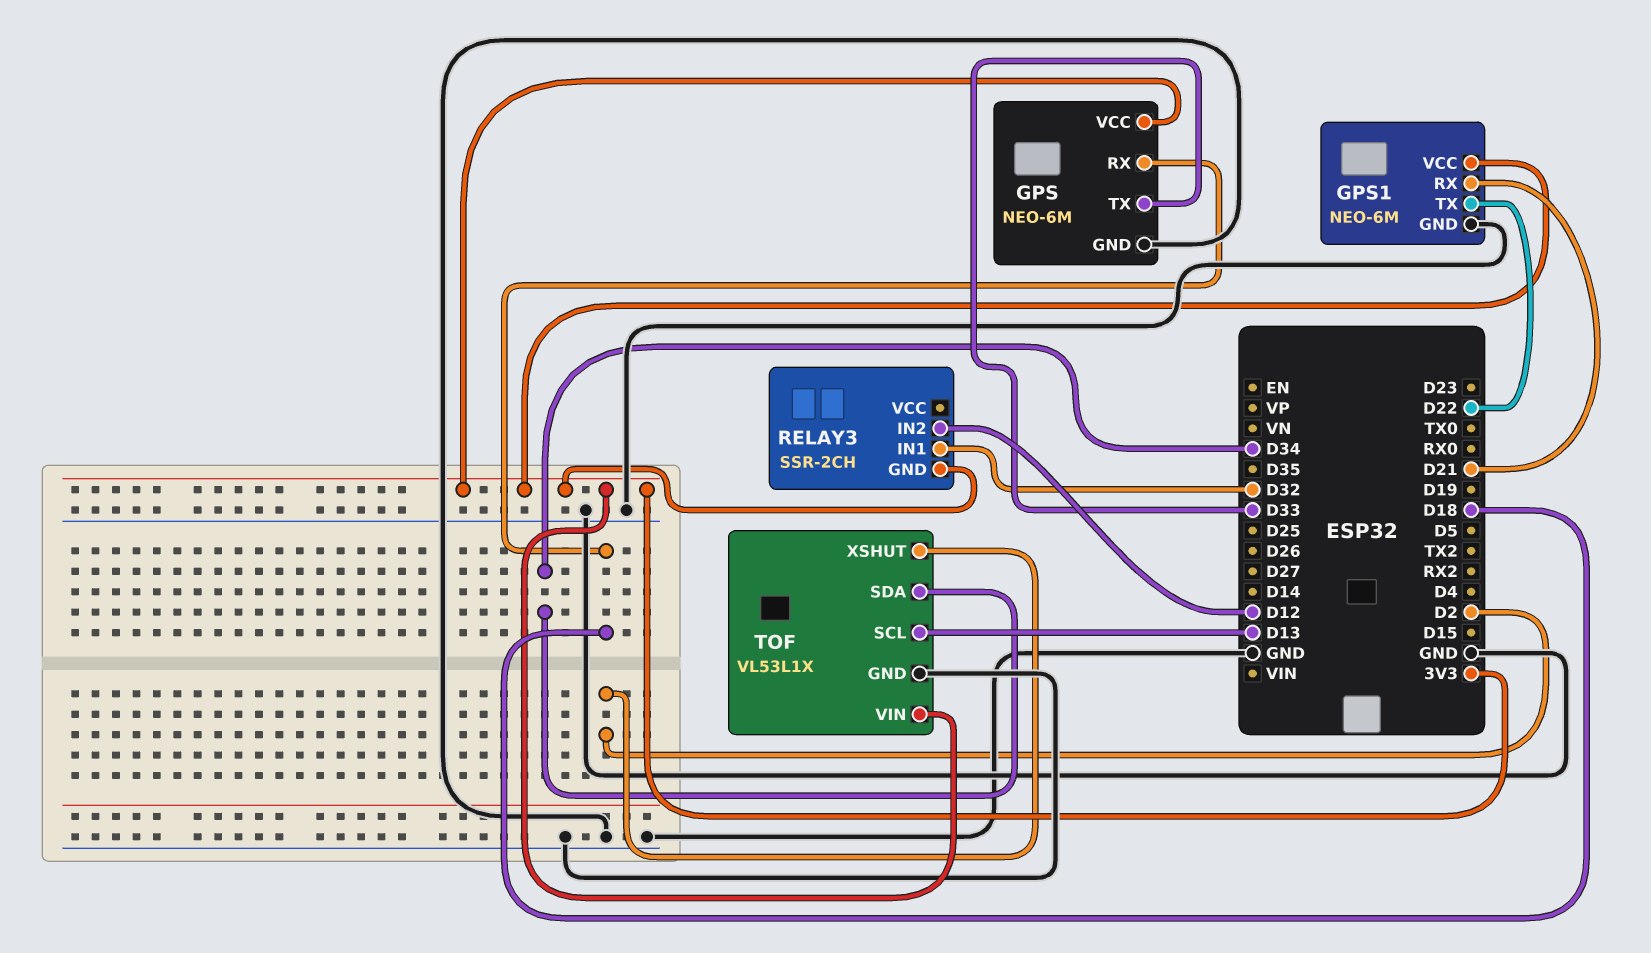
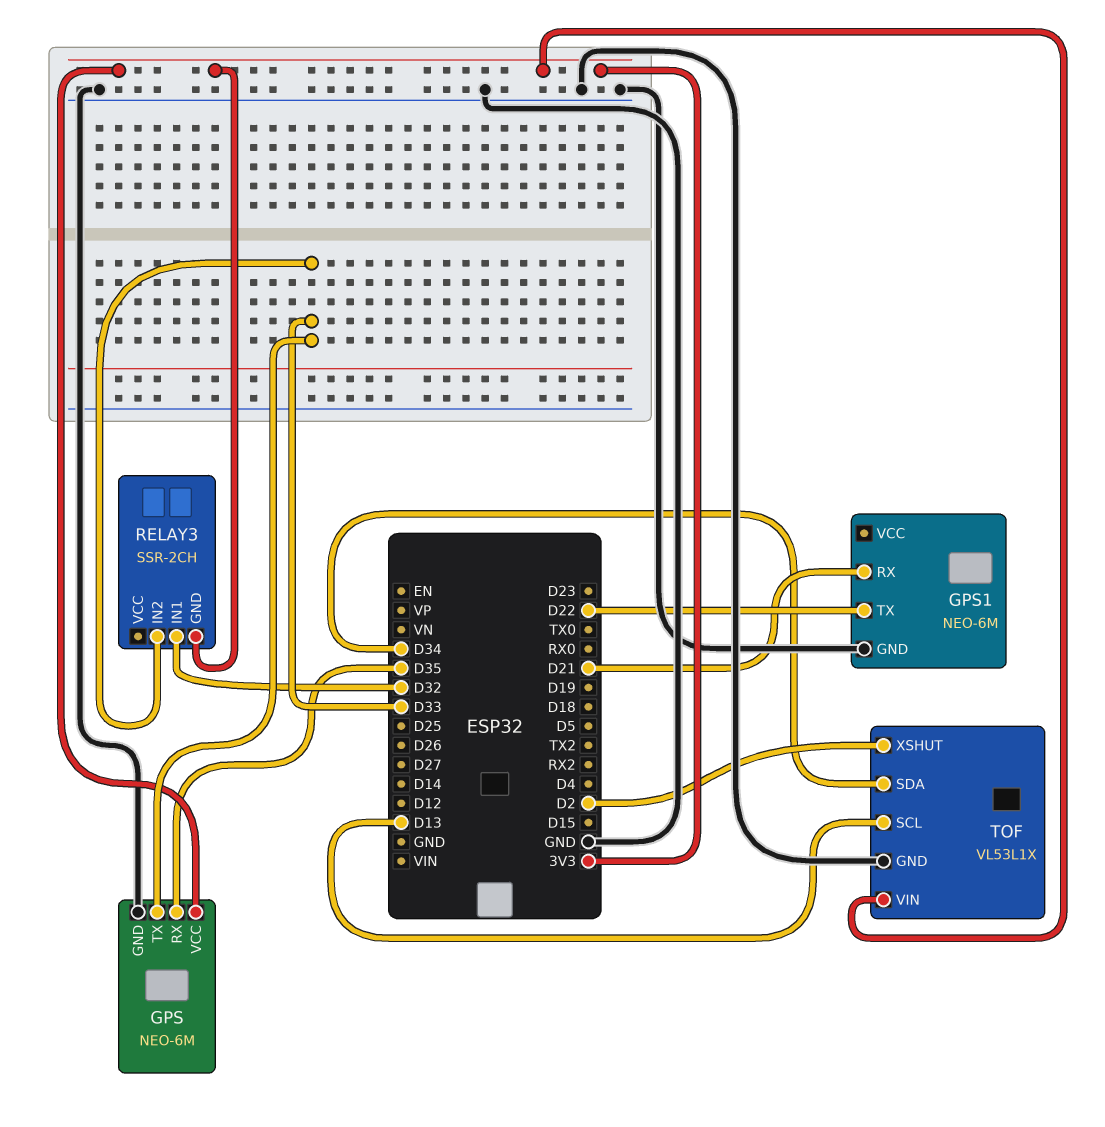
GPS pin RX: D18 -> D35
GPS1 pin VCC: 3V3 -> none
RELAY3 pin IN2: D12 -> D33

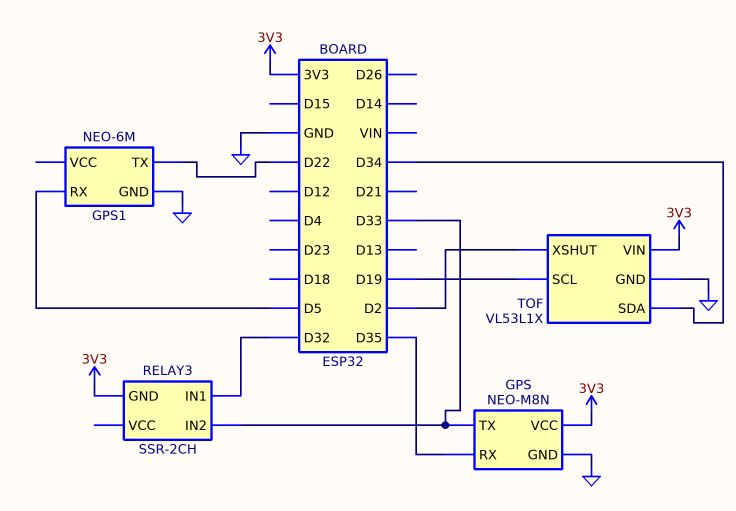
GPS: NEO-6M -> NEO-M8N
GPS1 pin RX: D21 -> D5
TOF pin SCL: D13 -> D19

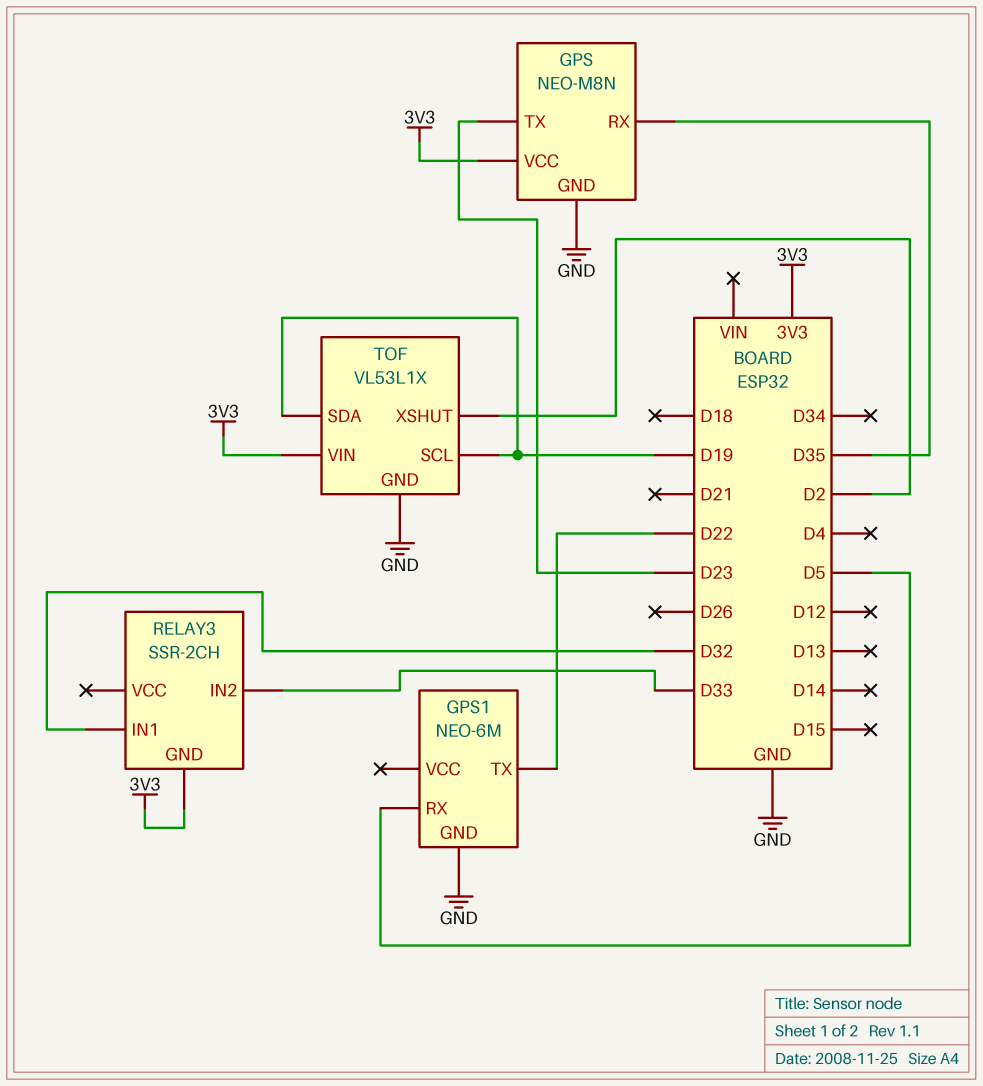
GPS pin TX: D33 -> D23
TOF pin SDA: D34 -> D19

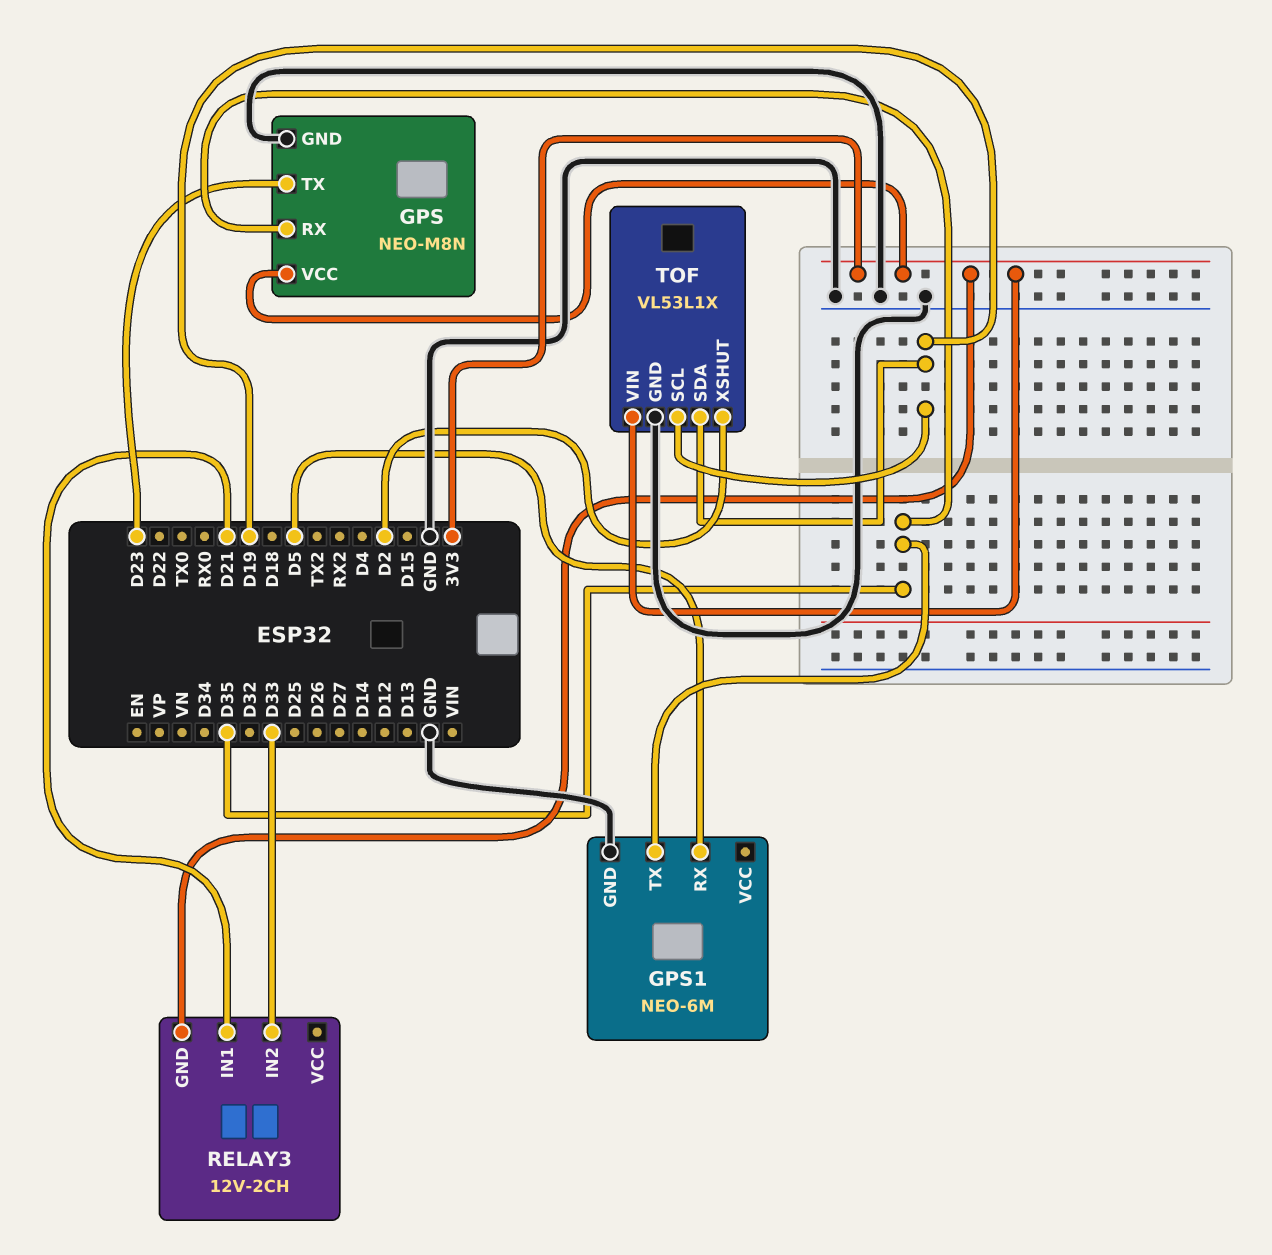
GPS1 pin TX: D22 -> D35
RELAY3: SSR-2CH -> 12V-2CH
RELAY3 pin IN1: D32 -> D21

